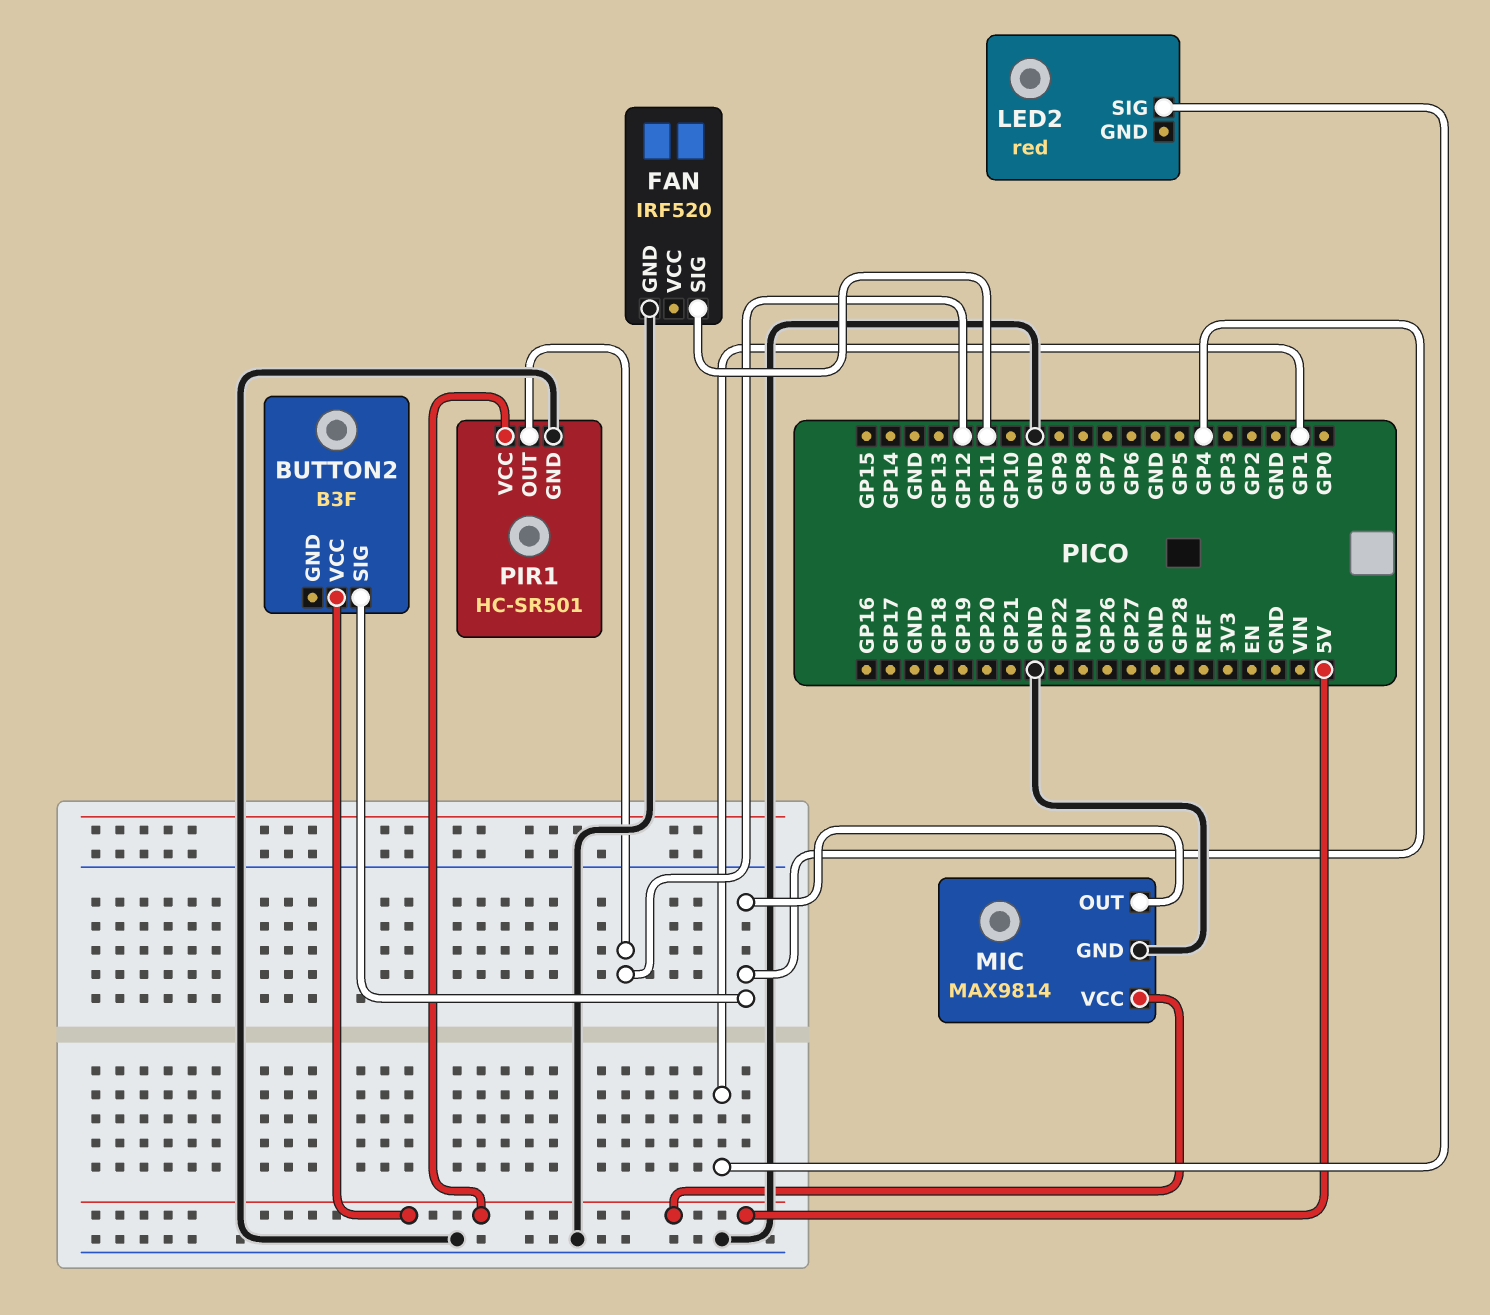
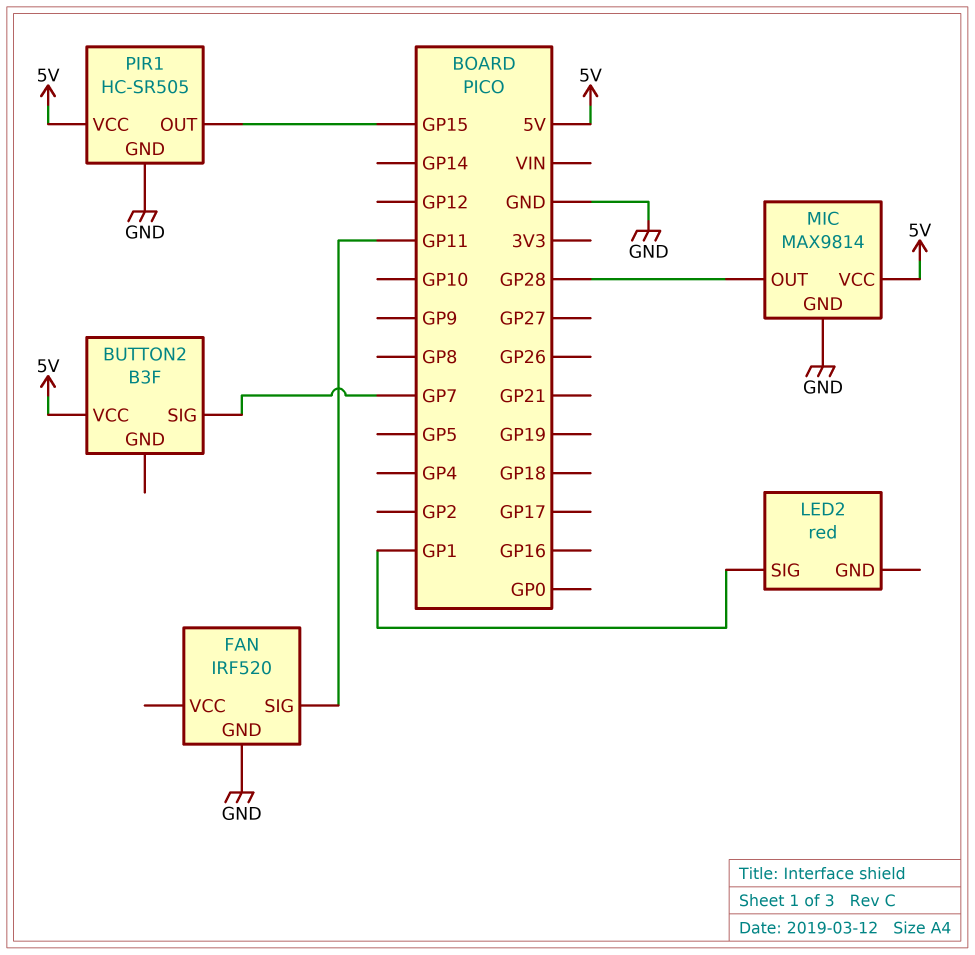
BUTTON2 pin SIG: GP4 -> GP7
MIC pin OUT: GP4 -> GP28
PIR1: HC-SR501 -> HC-SR505
PIR1 pin OUT: GP12 -> GP15

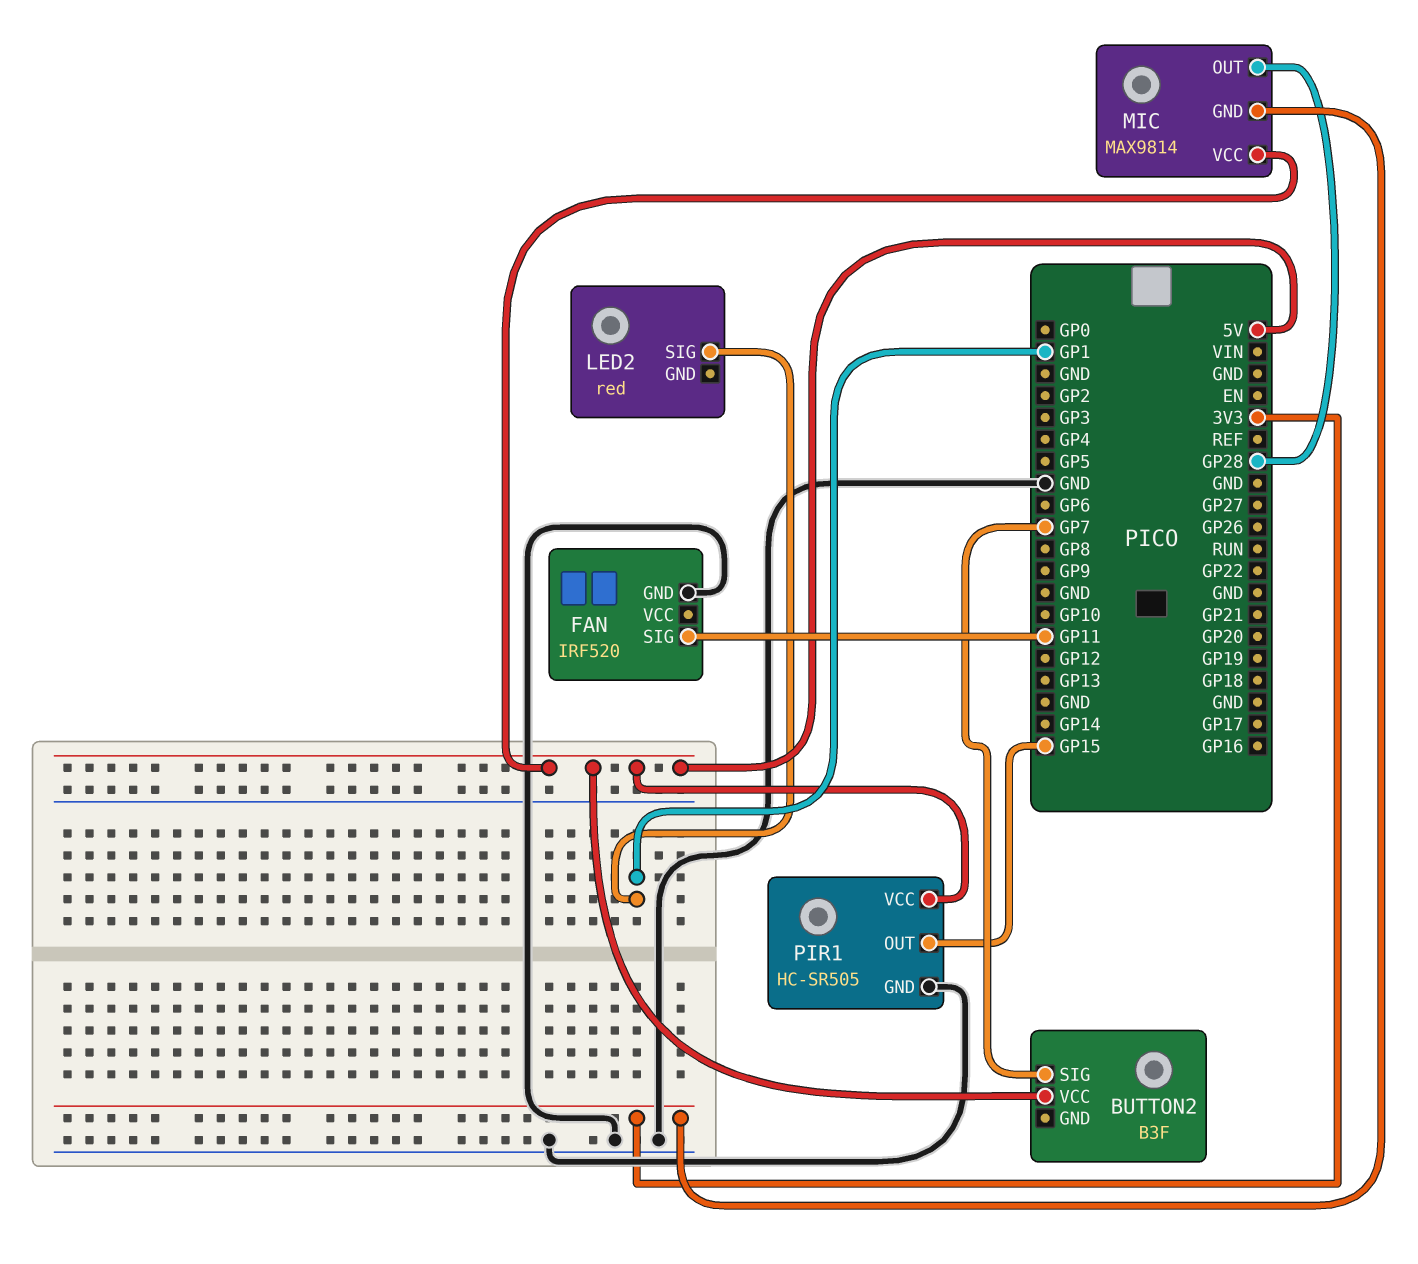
MIC pin GND: GND -> 3V3

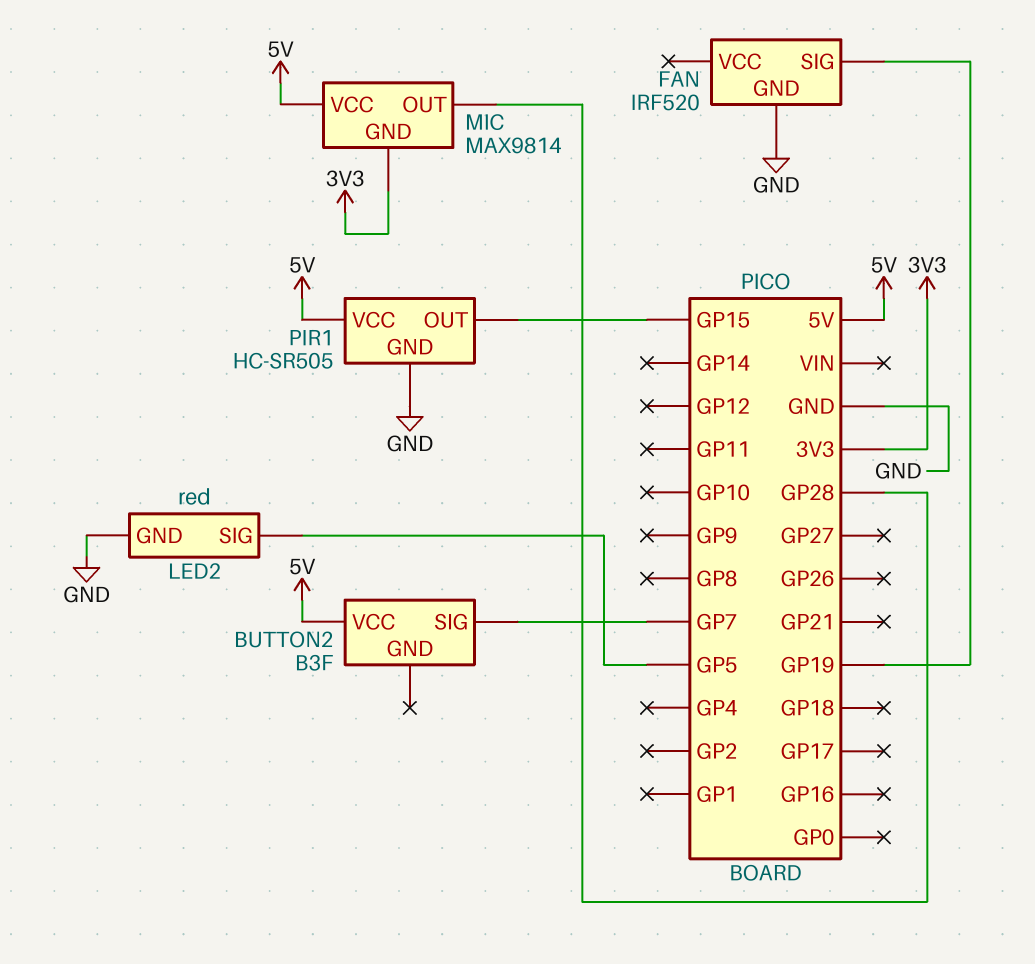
FAN pin SIG: GP11 -> GP19
LED2 pin GND: none -> GND
LED2 pin SIG: GP1 -> GP5

